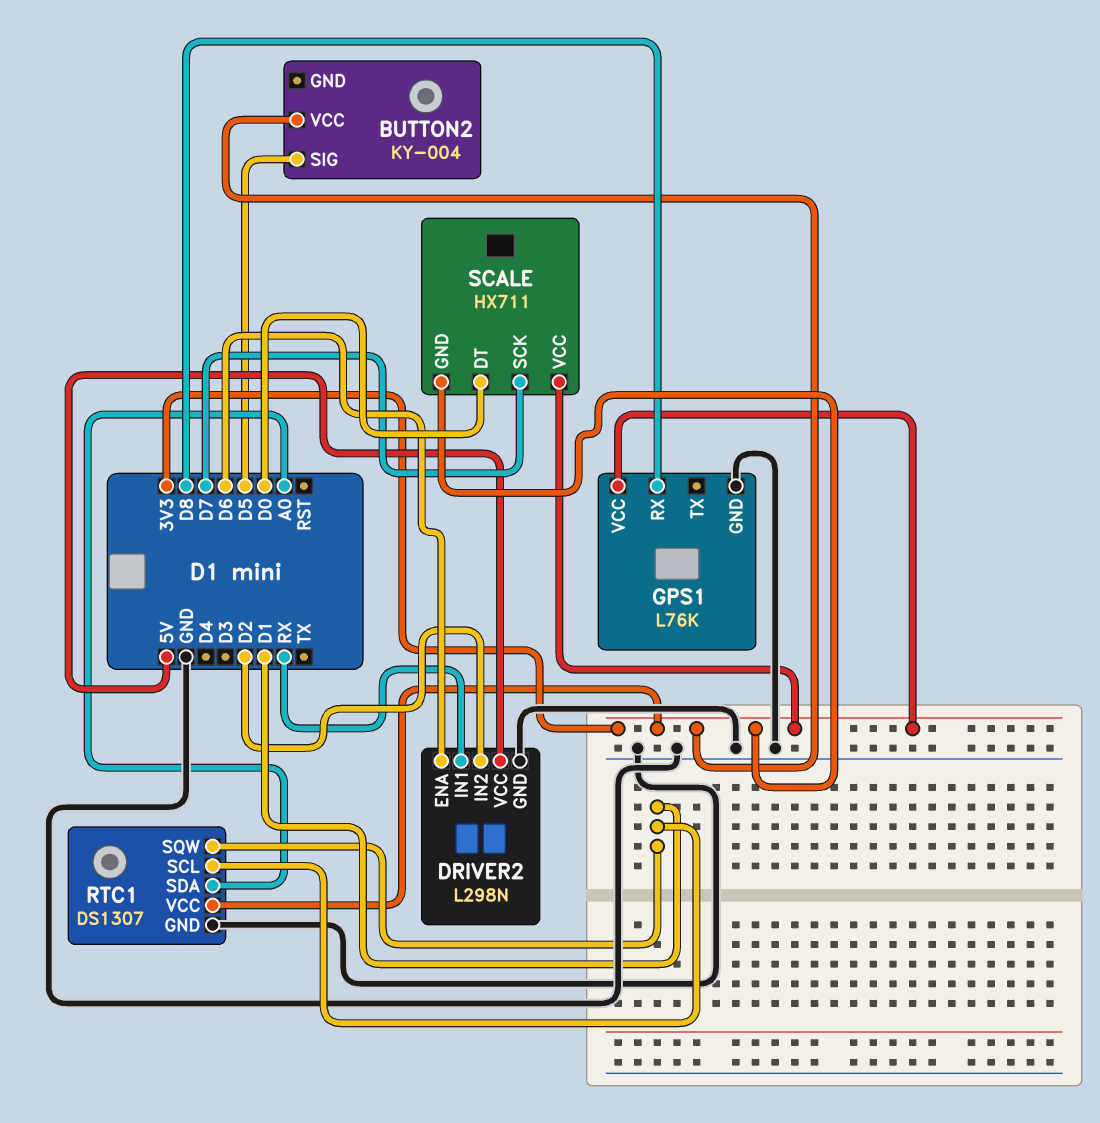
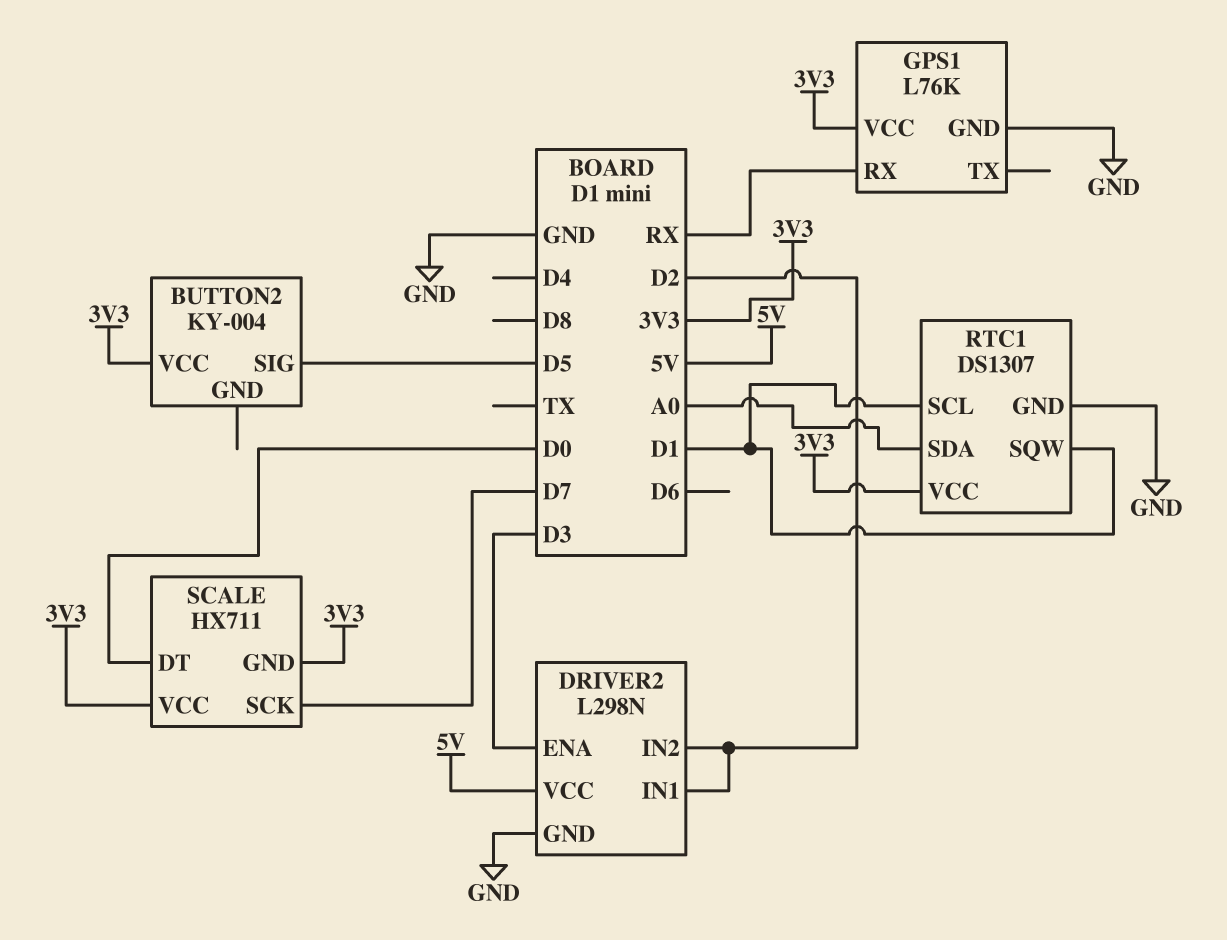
DRIVER2 pin ENA: D6 -> D3
DRIVER2 pin IN1: RX -> D2
GPS1 pin RX: D8 -> RX

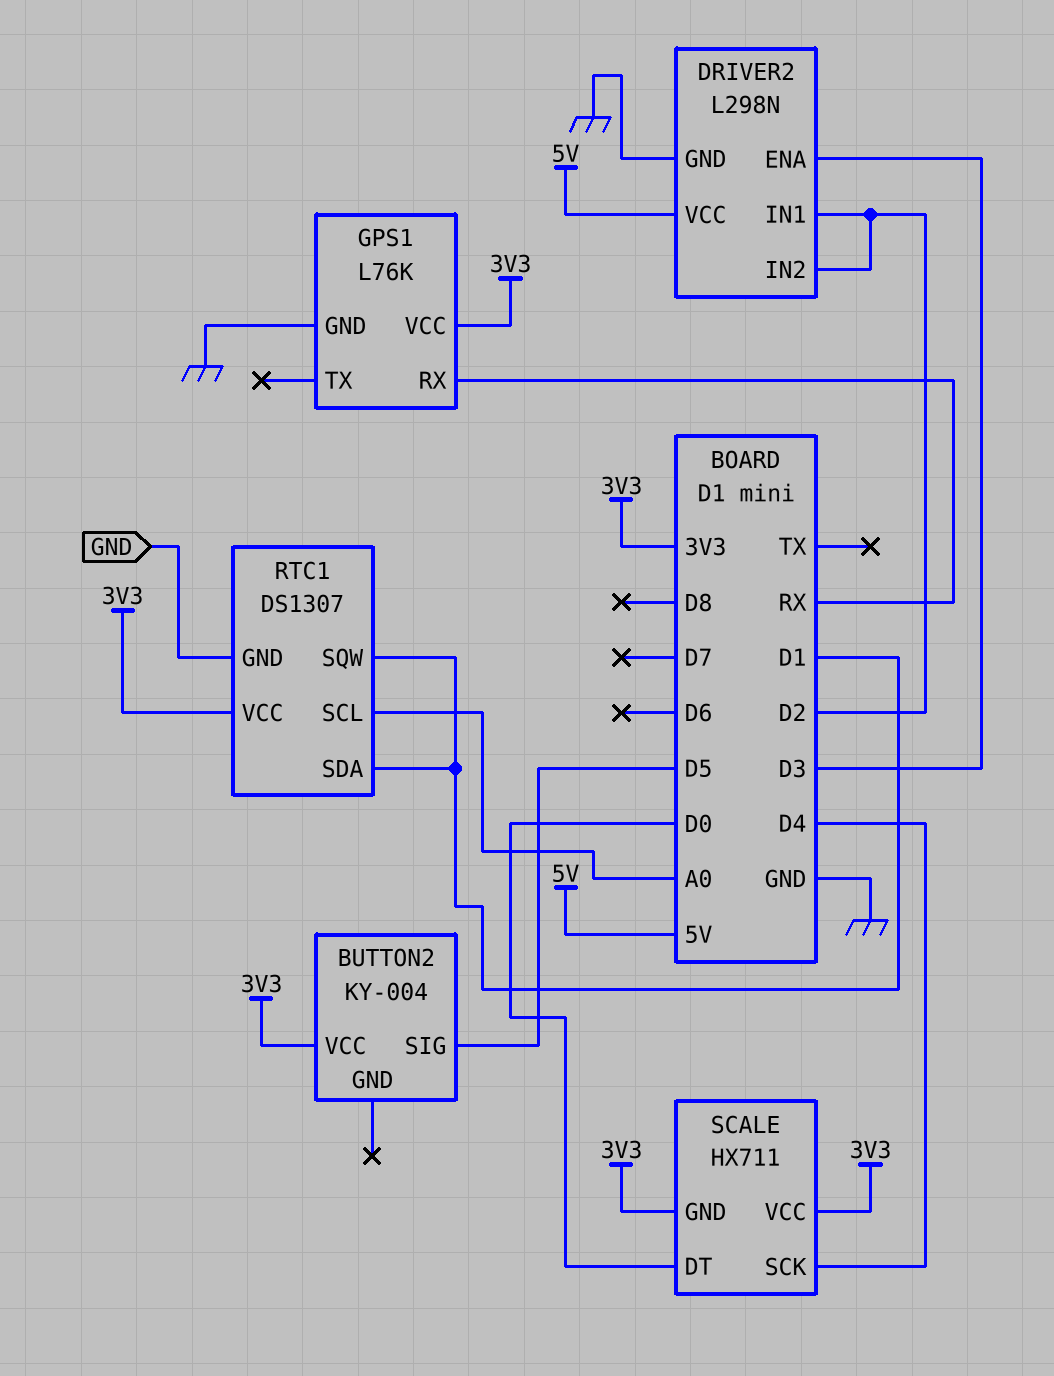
RTC1 pin SCL: D1 -> A0
RTC1 pin SDA: A0 -> D1
SCALE pin SCK: D7 -> D4

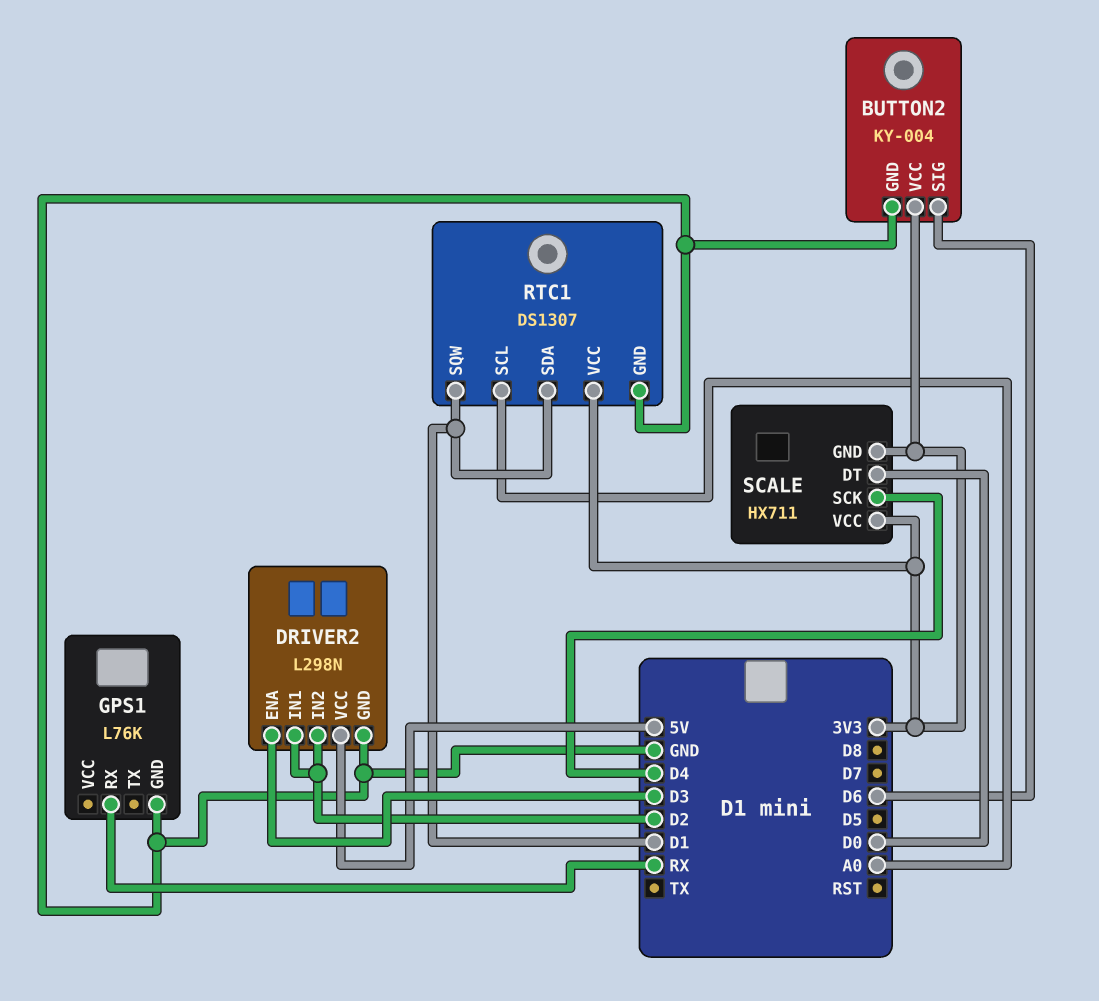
BUTTON2 pin GND: none -> GND
BUTTON2 pin SIG: D5 -> D6
GPS1 pin VCC: 3V3 -> none

